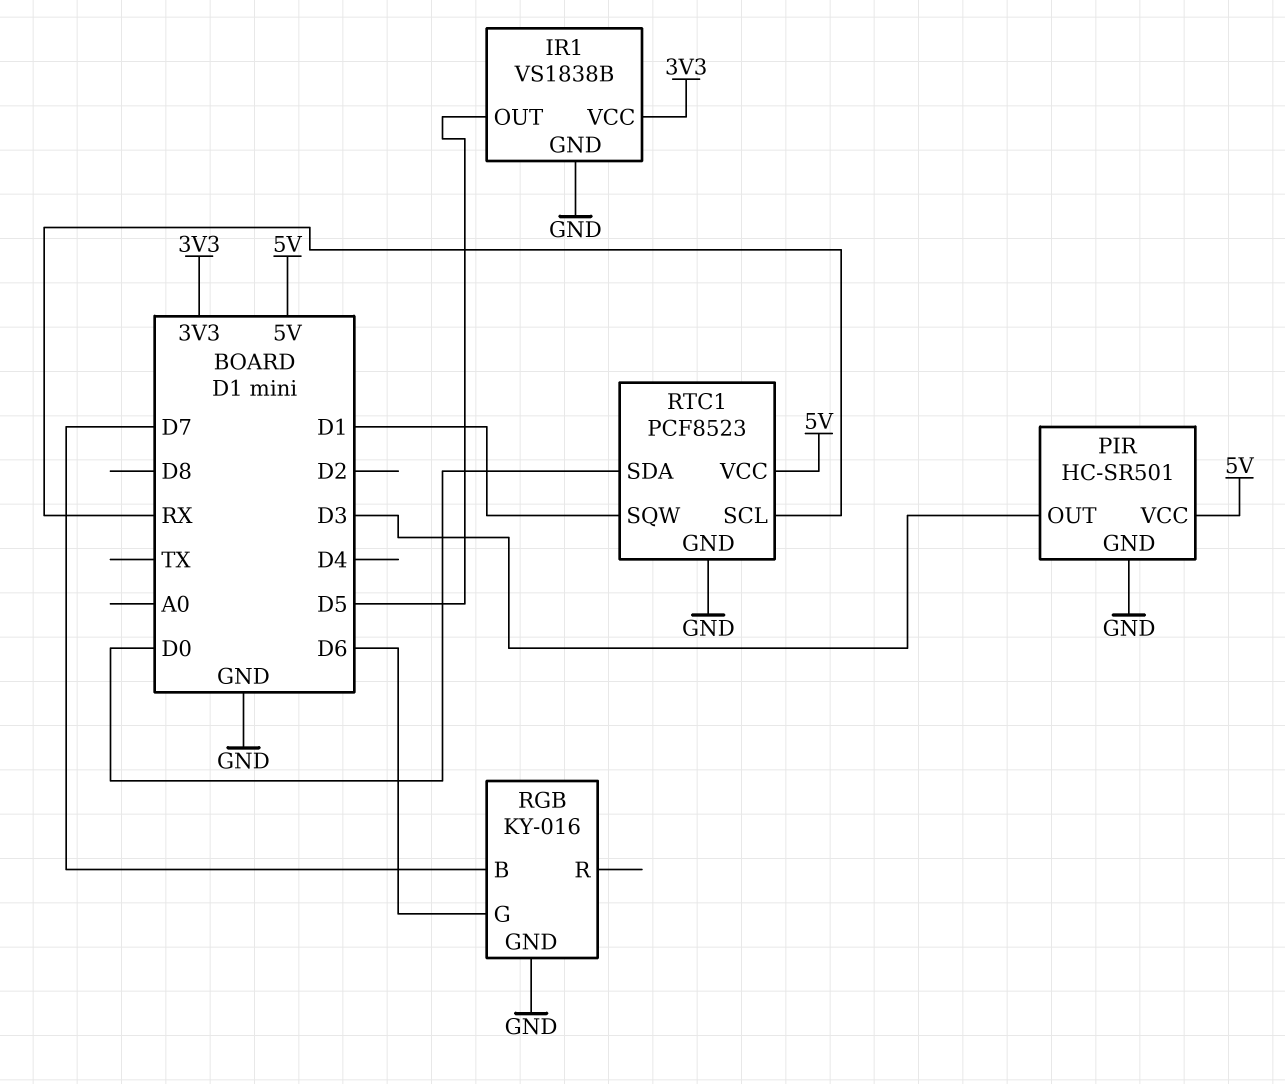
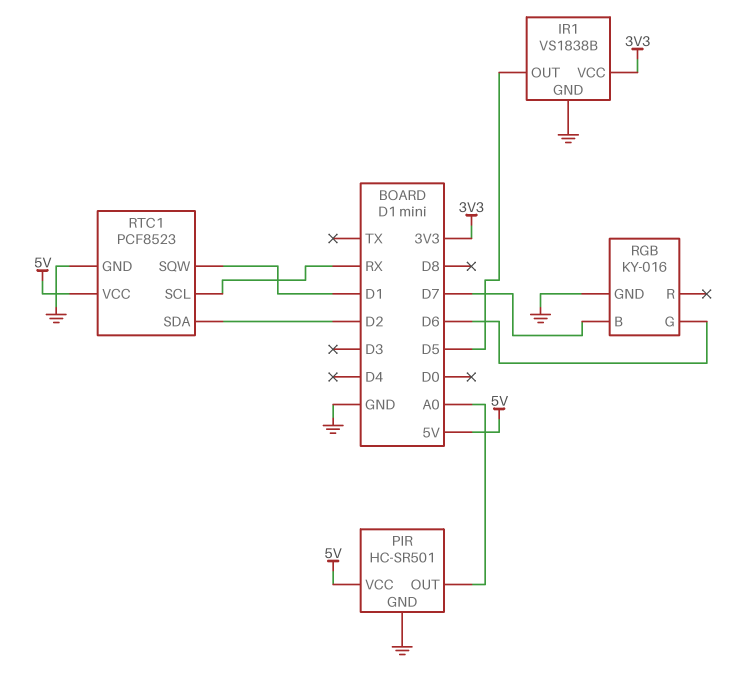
PIR pin OUT: D3 -> A0
RTC1 pin SDA: D0 -> D2

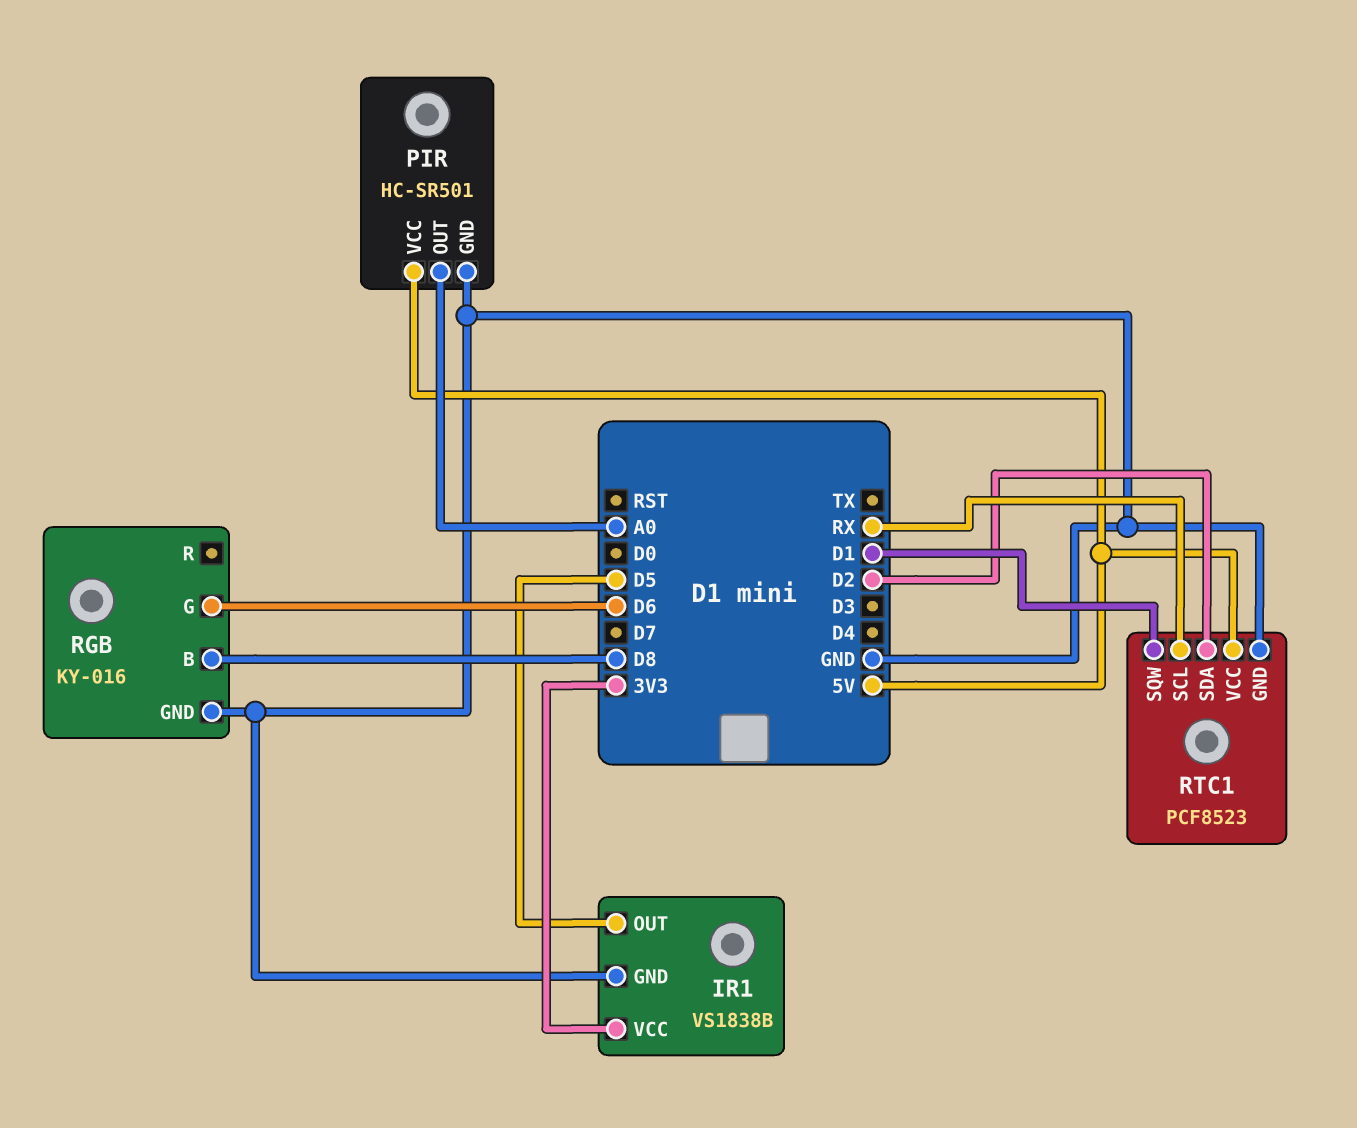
RGB pin B: D7 -> D8

